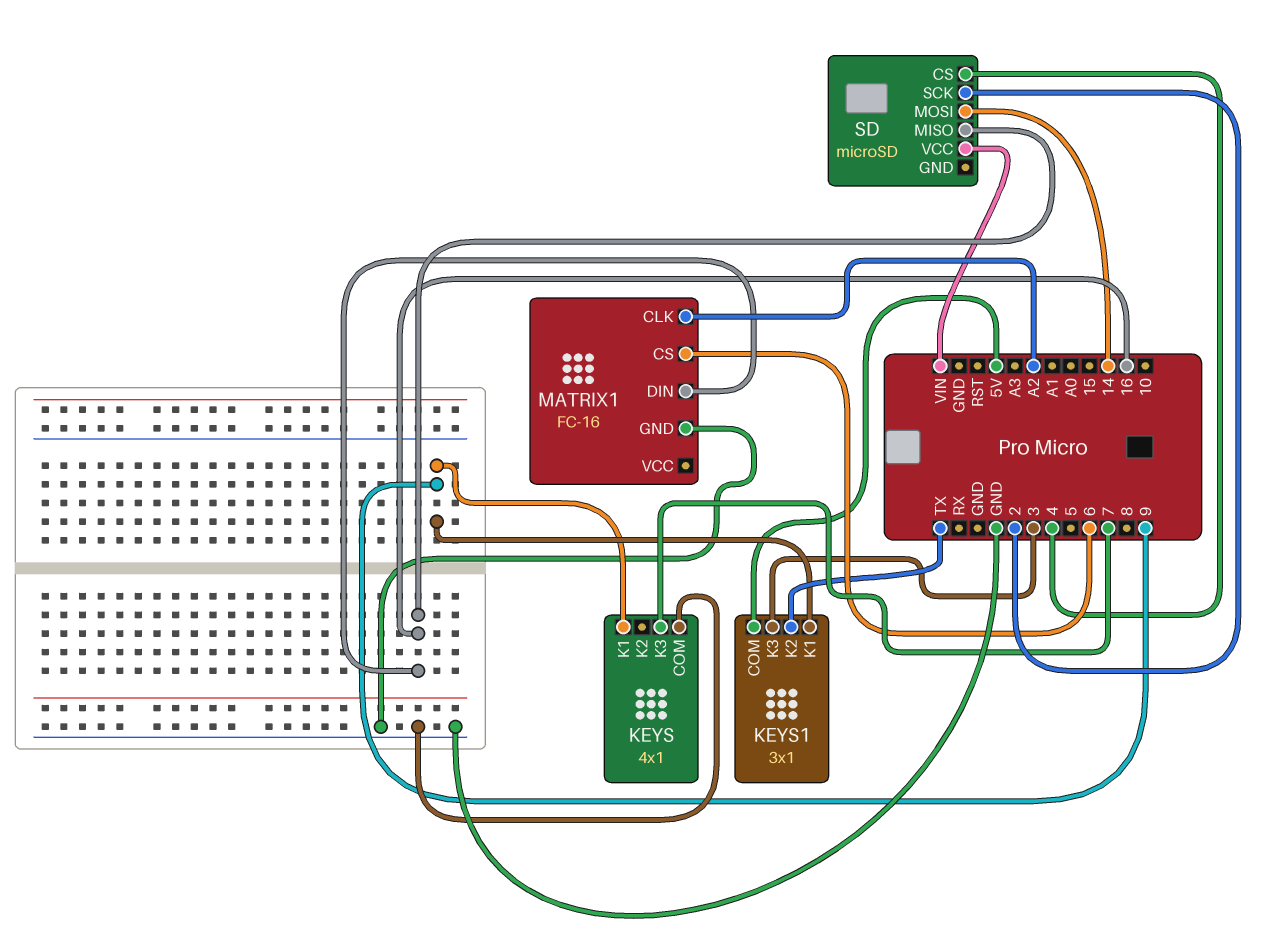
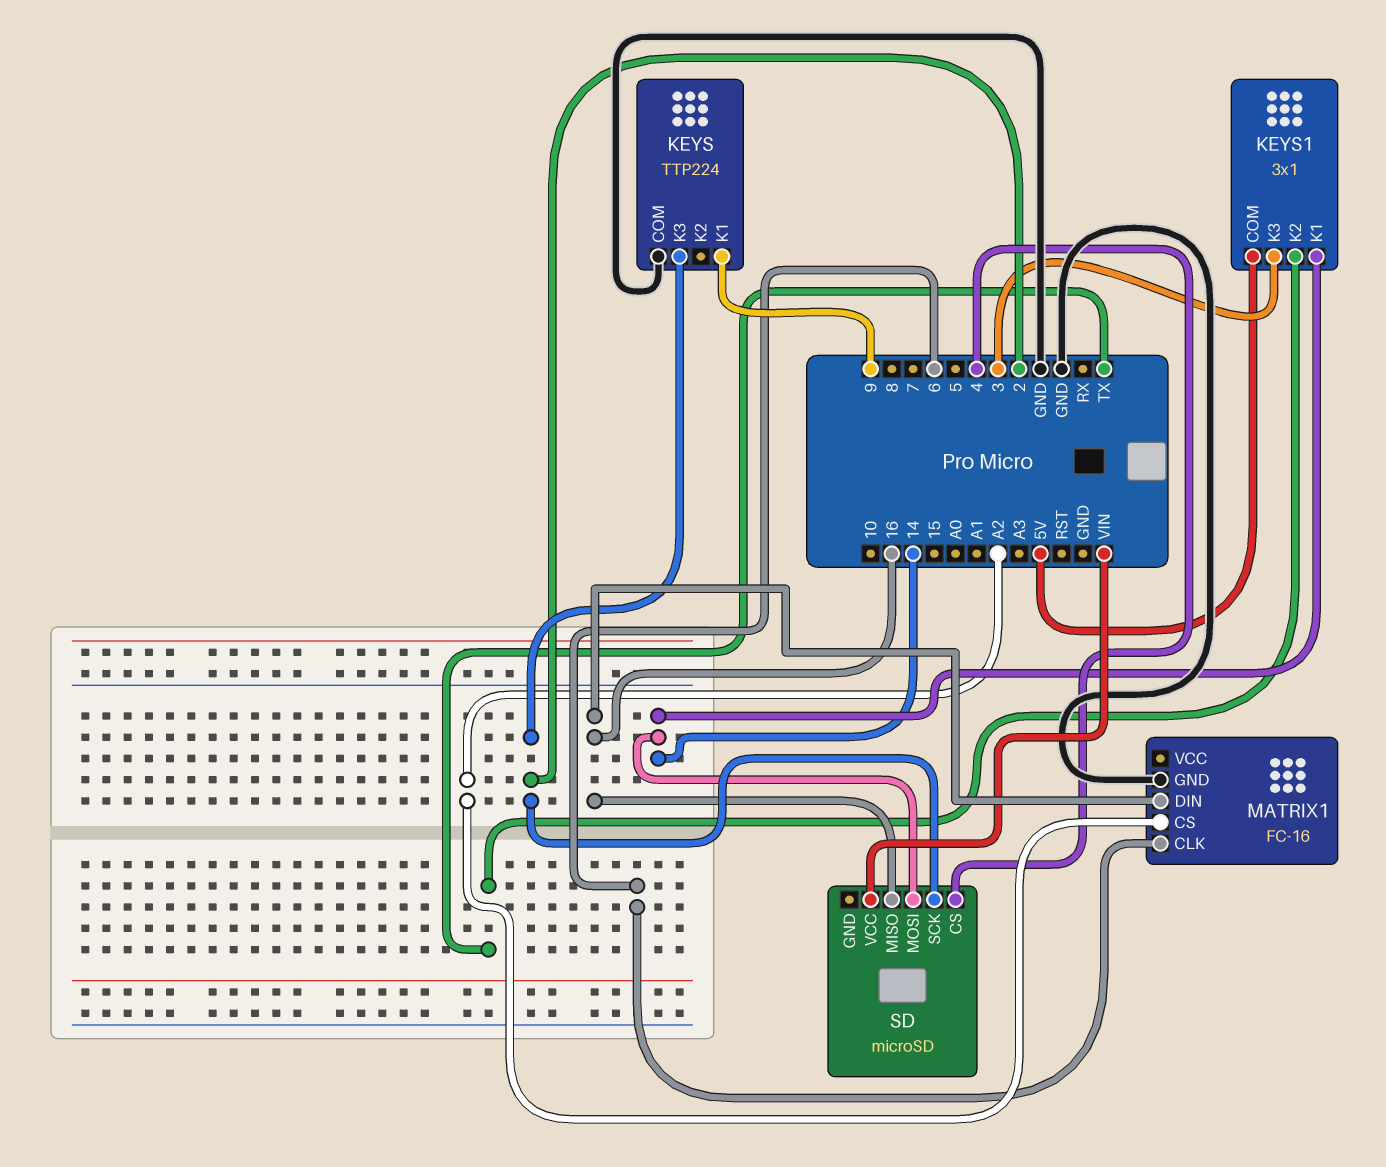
KEYS: 4x1 -> TTP224
KEYS pin K3: 7 -> 2
KEYS1 pin K1: 9 -> 14
MATRIX1 pin CLK: A2 -> 6
MATRIX1 pin CS: 6 -> A2

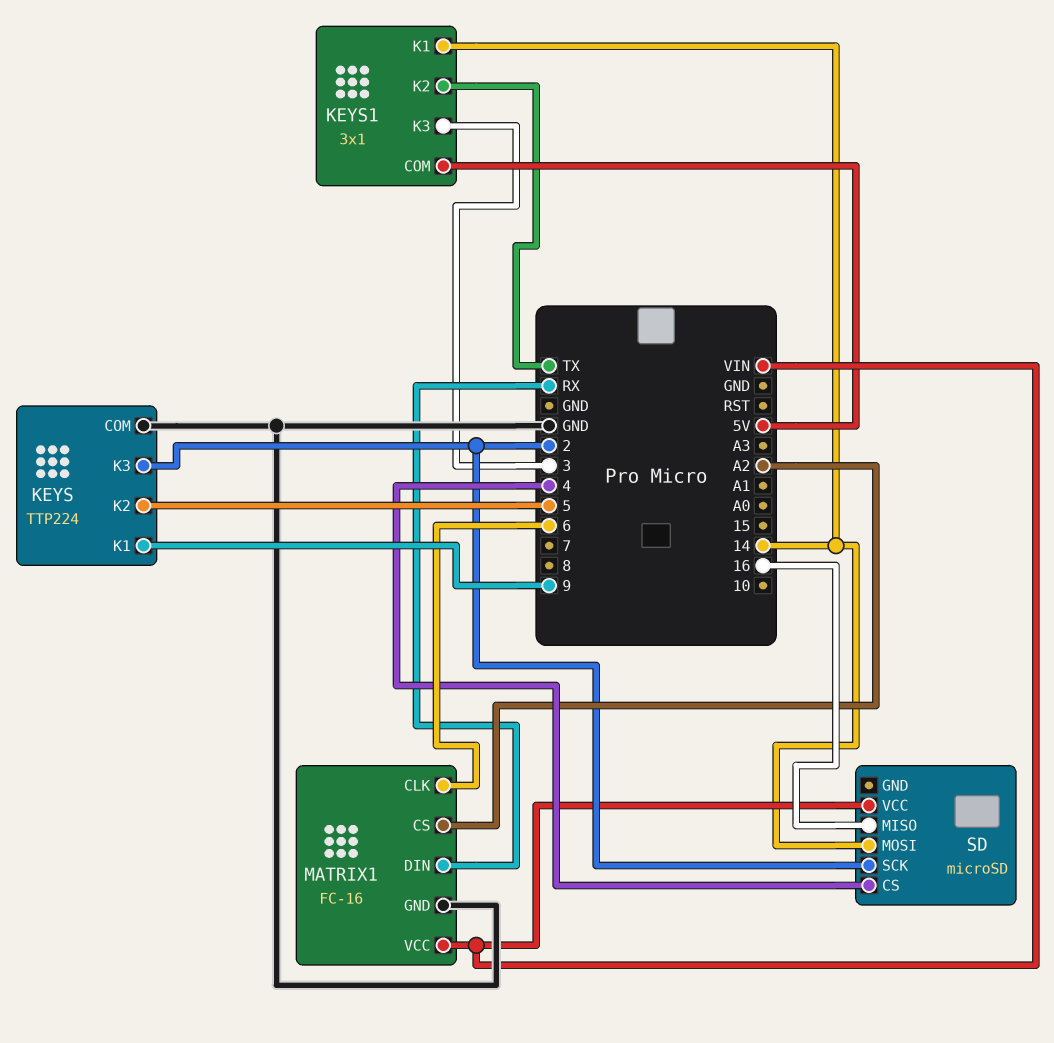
KEYS pin K2: none -> 5
MATRIX1 pin DIN: 16 -> RX
MATRIX1 pin VCC: none -> VIN

